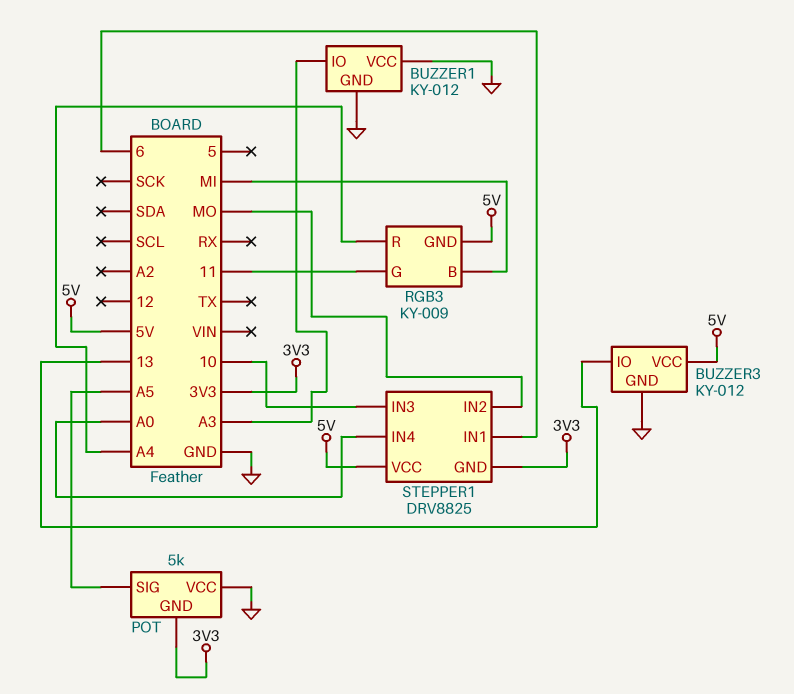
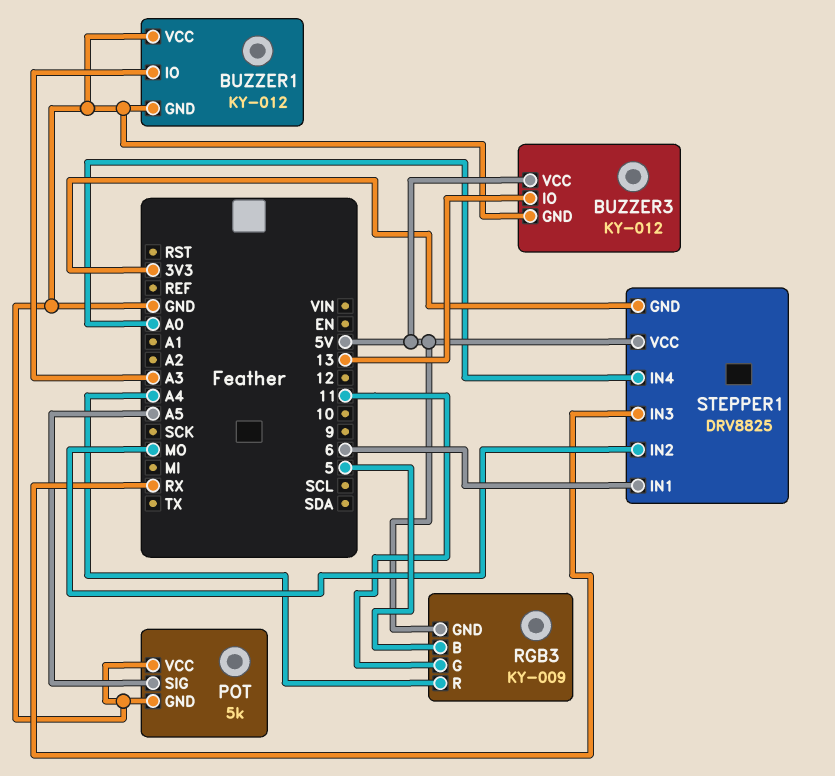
POT pin GND: 3V3 -> GND
RGB3 pin B: MI -> 5
STEPPER1 pin IN3: 10 -> RX

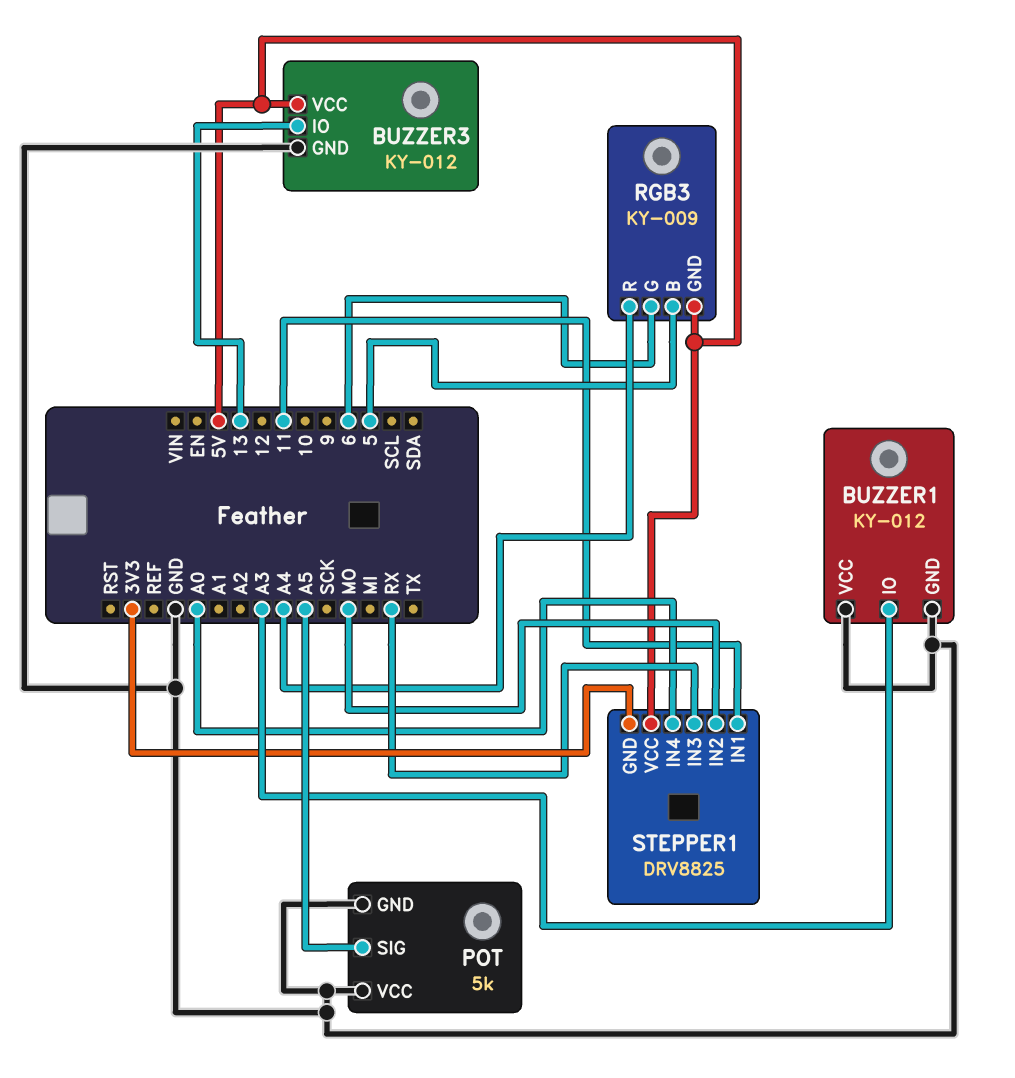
RGB3 pin G: 11 -> 6
STEPPER1 pin IN1: 6 -> 11

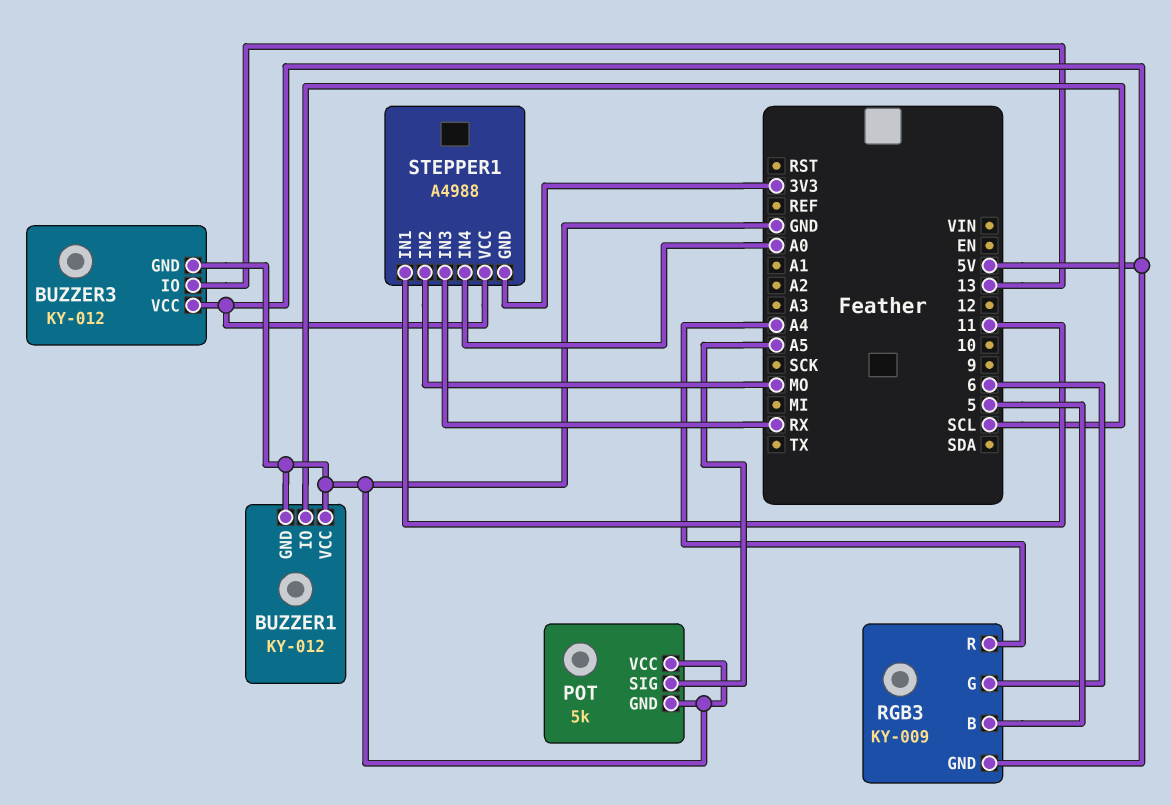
BUZZER1 pin IO: A3 -> SCL
STEPPER1: DRV8825 -> A4988

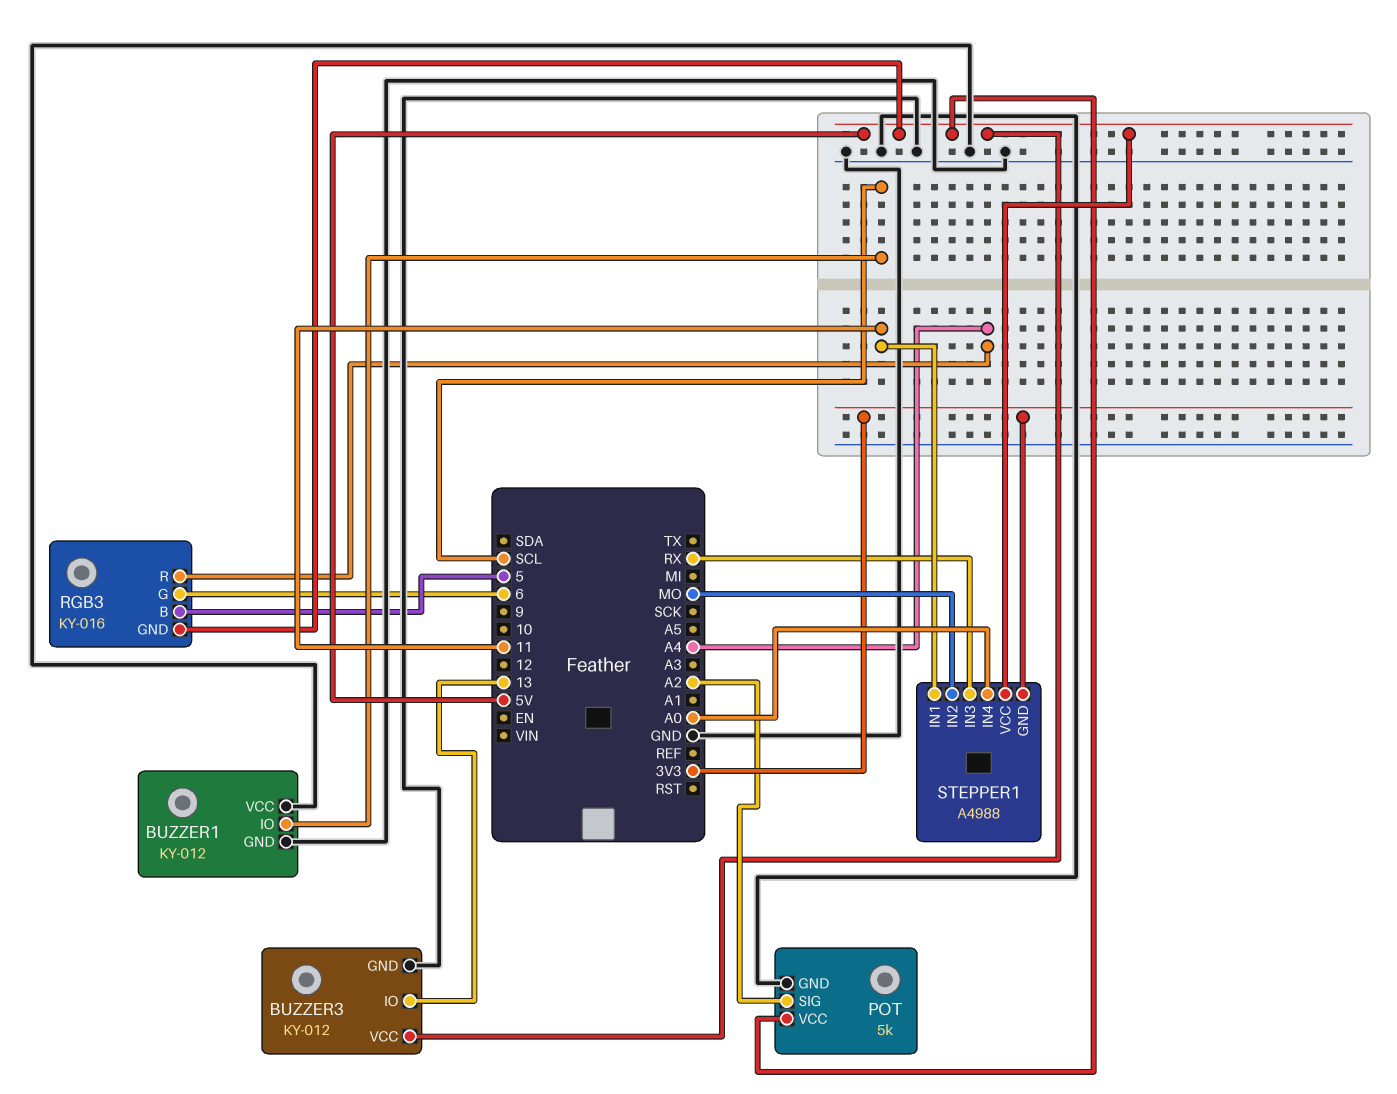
POT pin SIG: A5 -> A2
POT pin VCC: GND -> 5V
RGB3: KY-009 -> KY-016

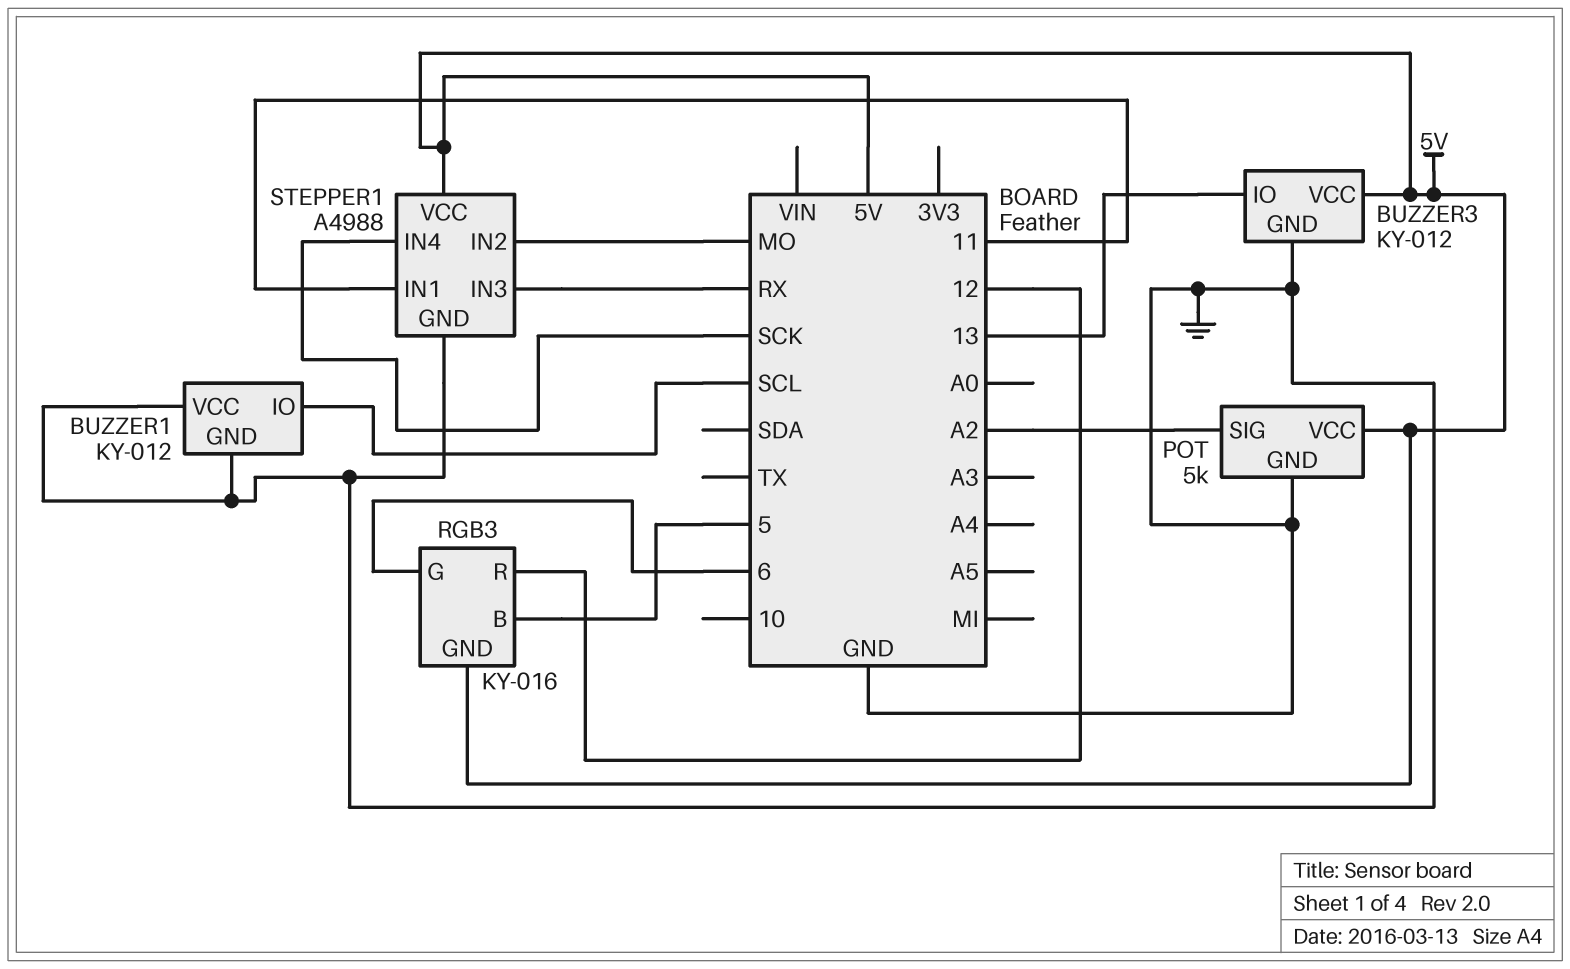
RGB3 pin R: A4 -> 12
STEPPER1 pin GND: 3V3 -> GND
STEPPER1 pin IN4: A0 -> SCK

